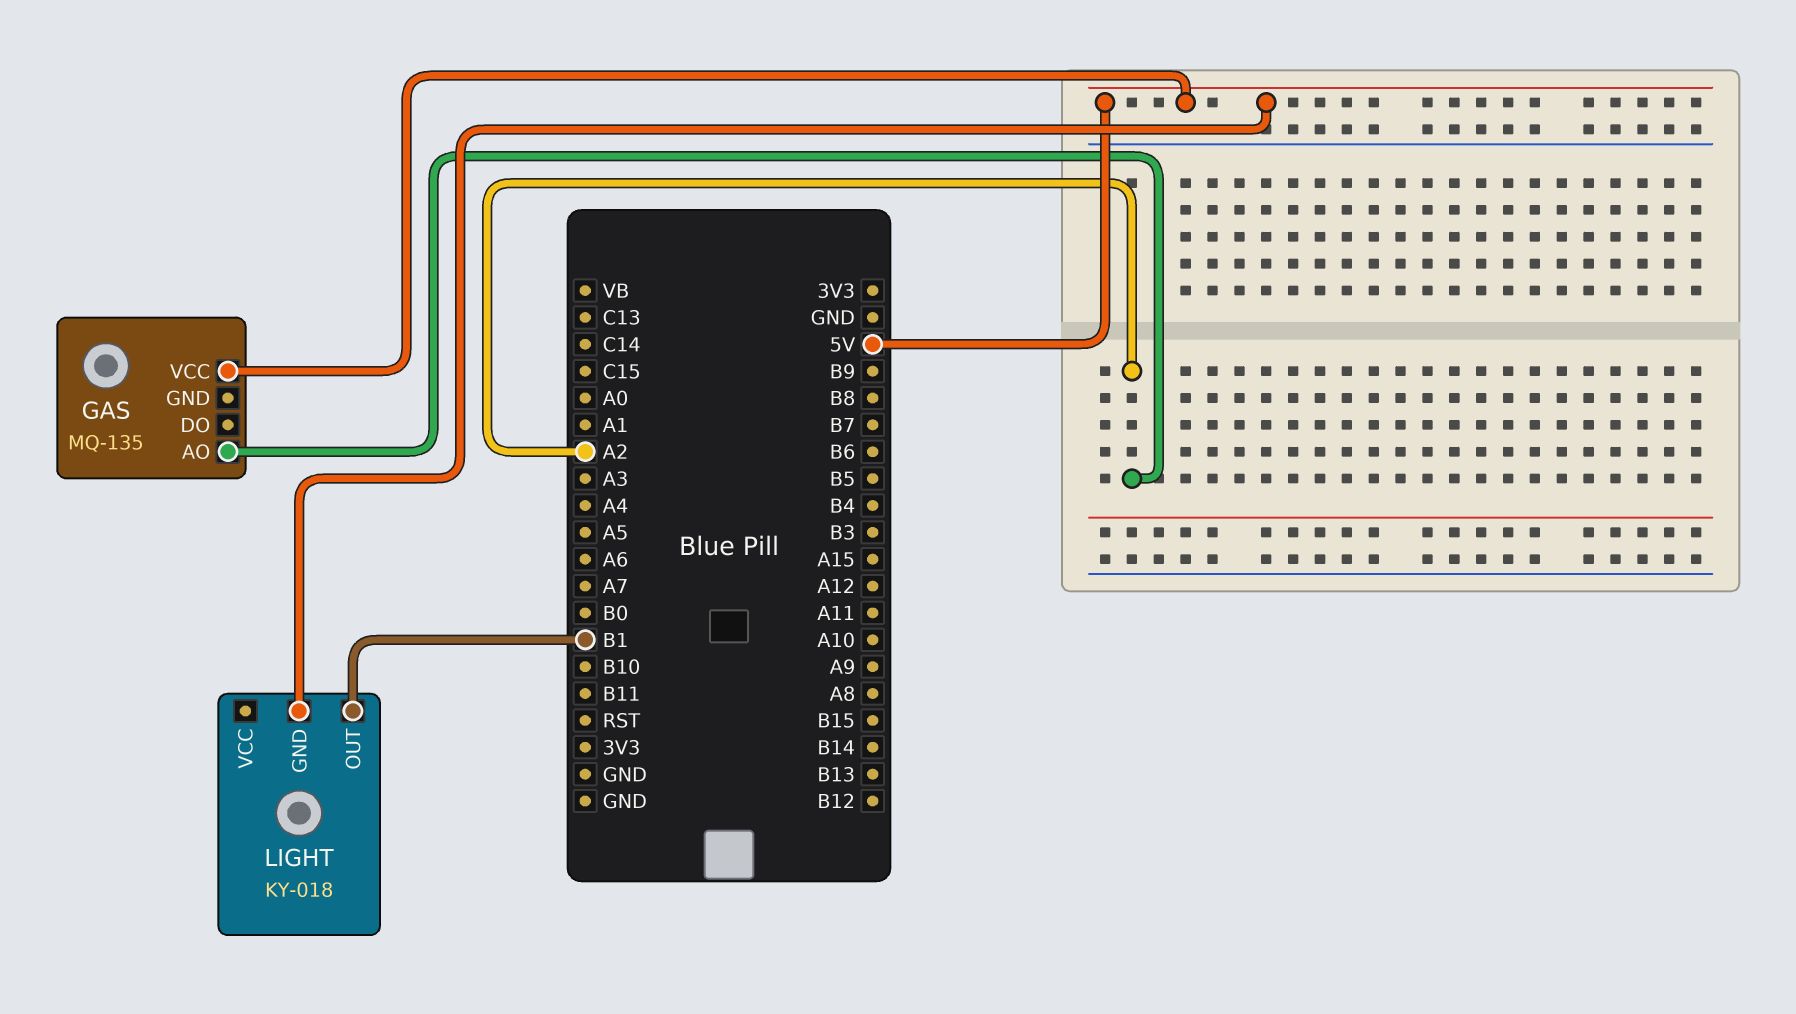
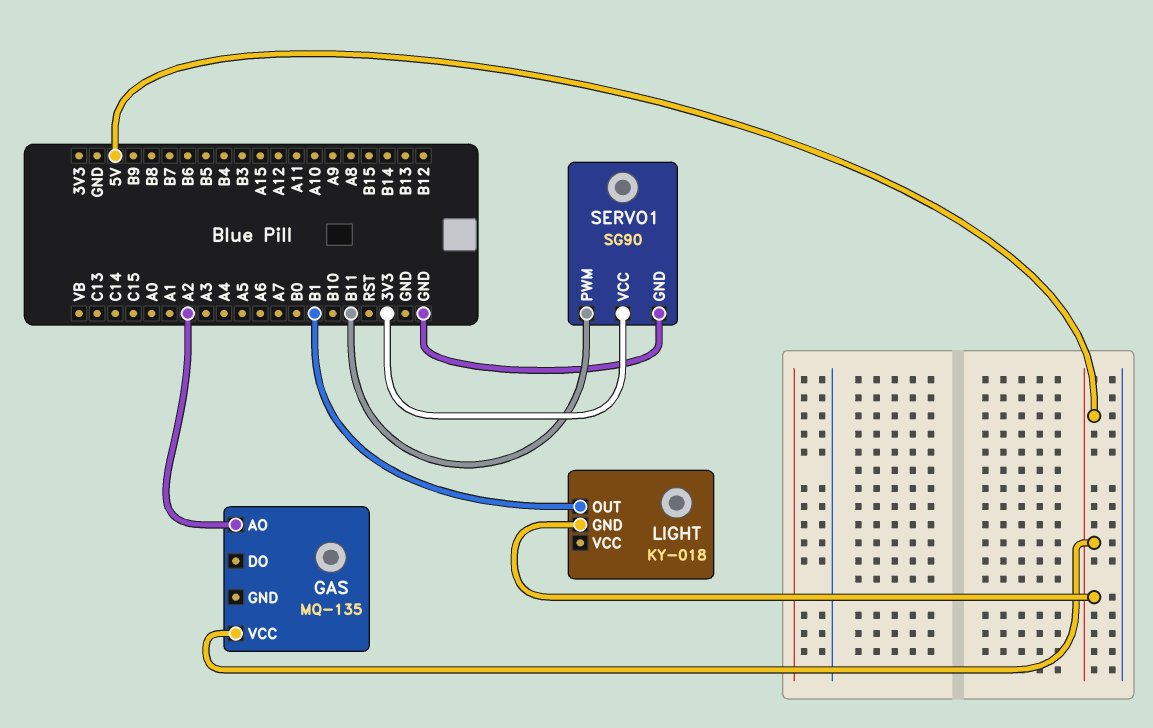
SERVO1: none -> SG90
SERVO1 pin GND: none -> GND
SERVO1 pin PWM: none -> B11
SERVO1 pin VCC: none -> 3V3

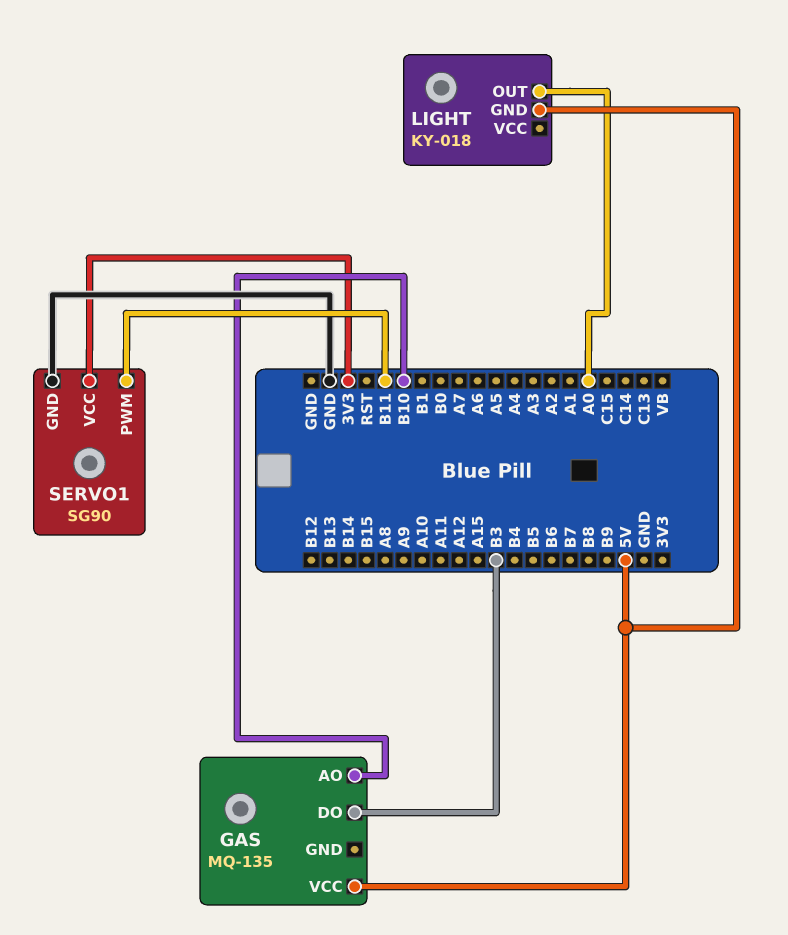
GAS pin AO: A2 -> B10
GAS pin DO: none -> B3
LIGHT pin OUT: B1 -> A0

